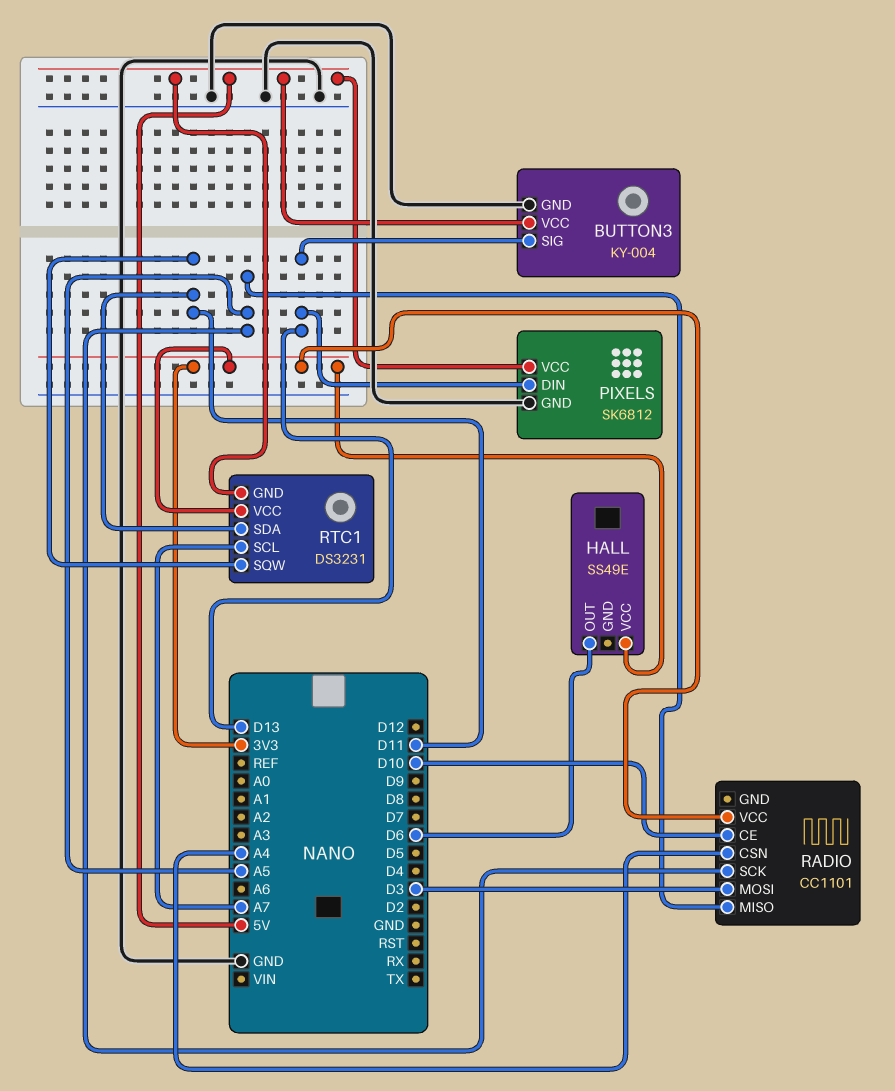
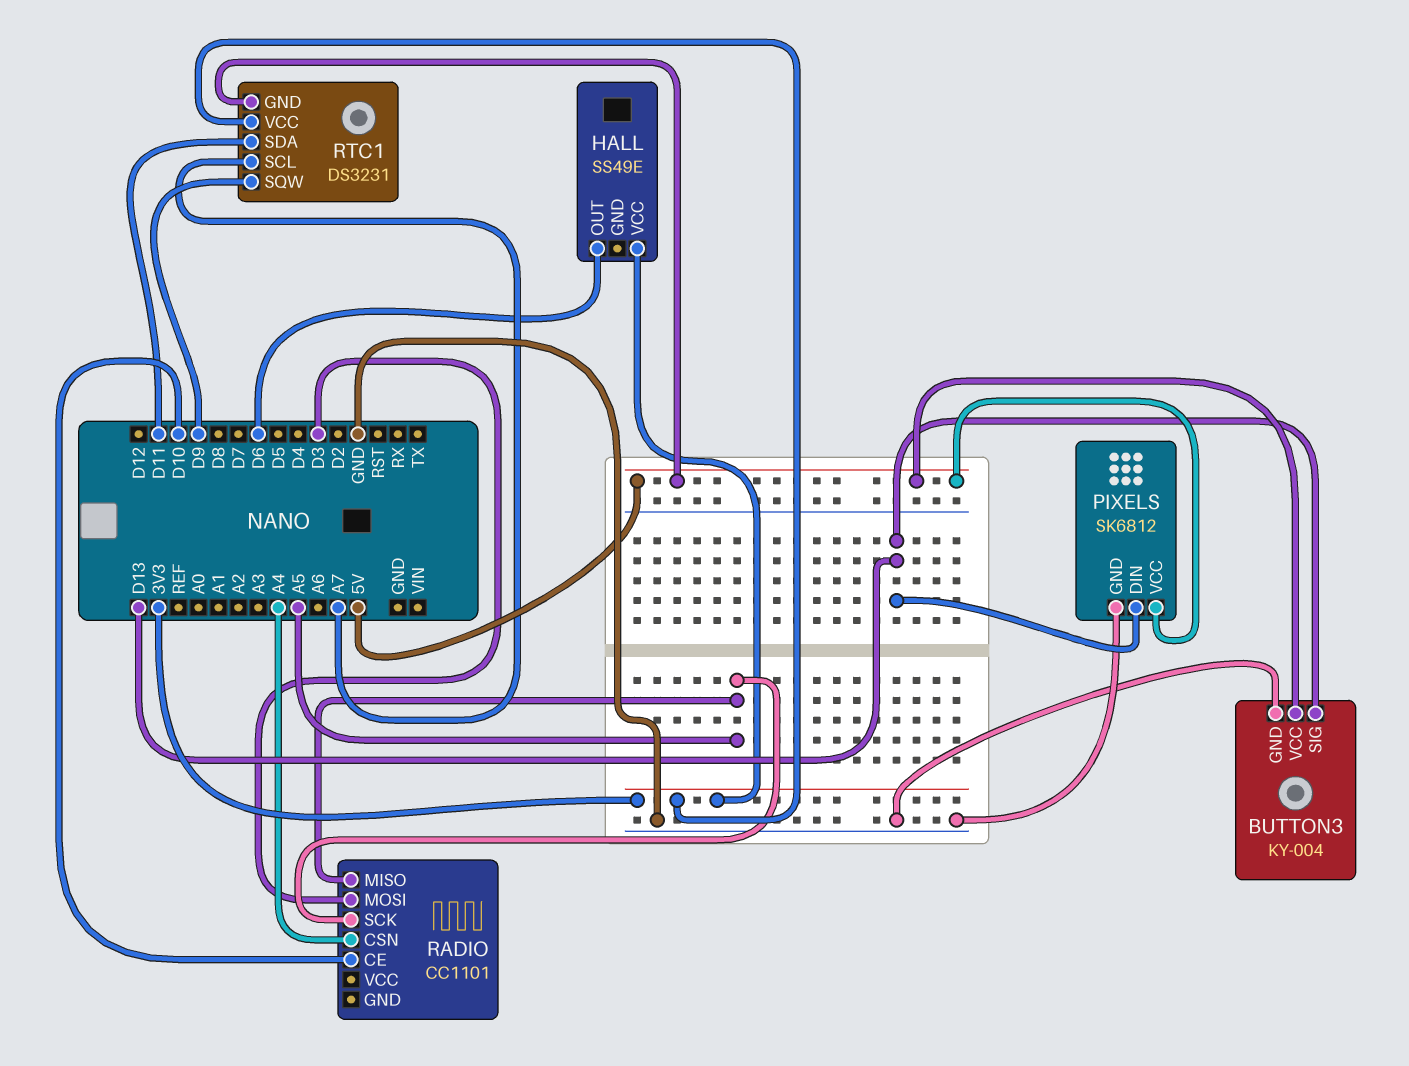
RADIO pin VCC: 3V3 -> none
RTC1 pin SQW: D11 -> D9

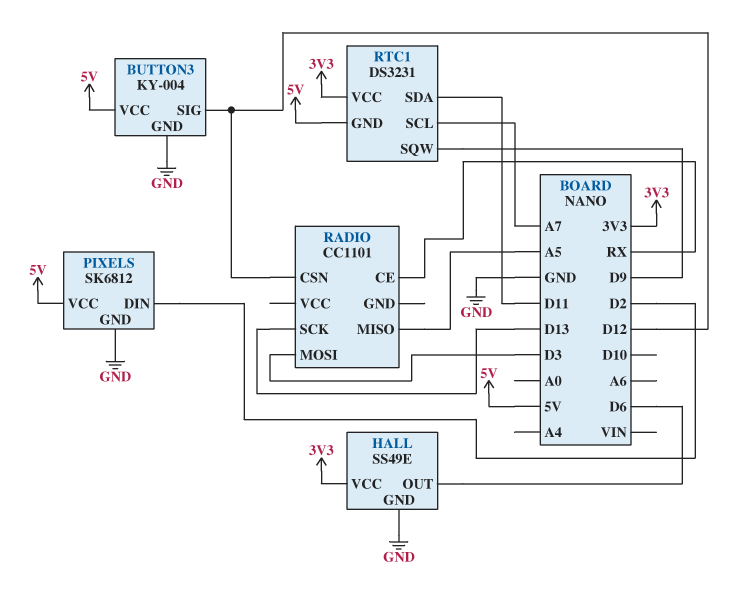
BUTTON3 pin SIG: D13 -> D12
HALL pin GND: none -> GND
PIXELS pin DIN: D13 -> D2
RADIO pin CE: D10 -> RX
RADIO pin CSN: A4 -> D12
RADIO pin SCK: A5 -> D13

